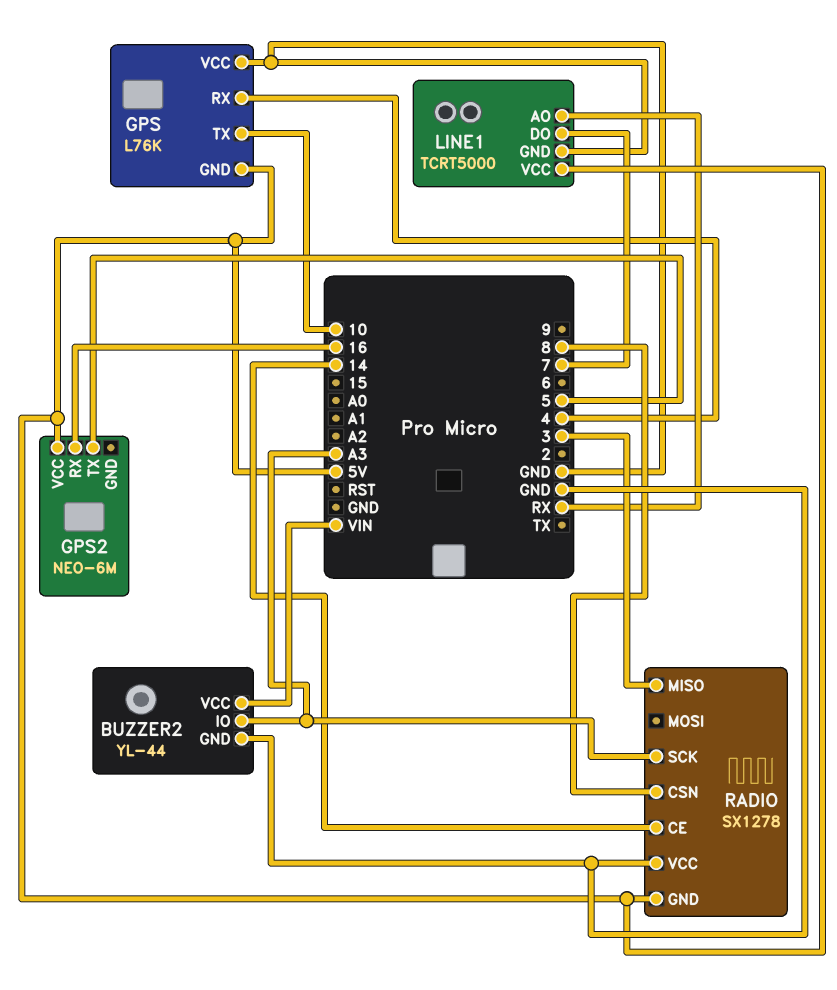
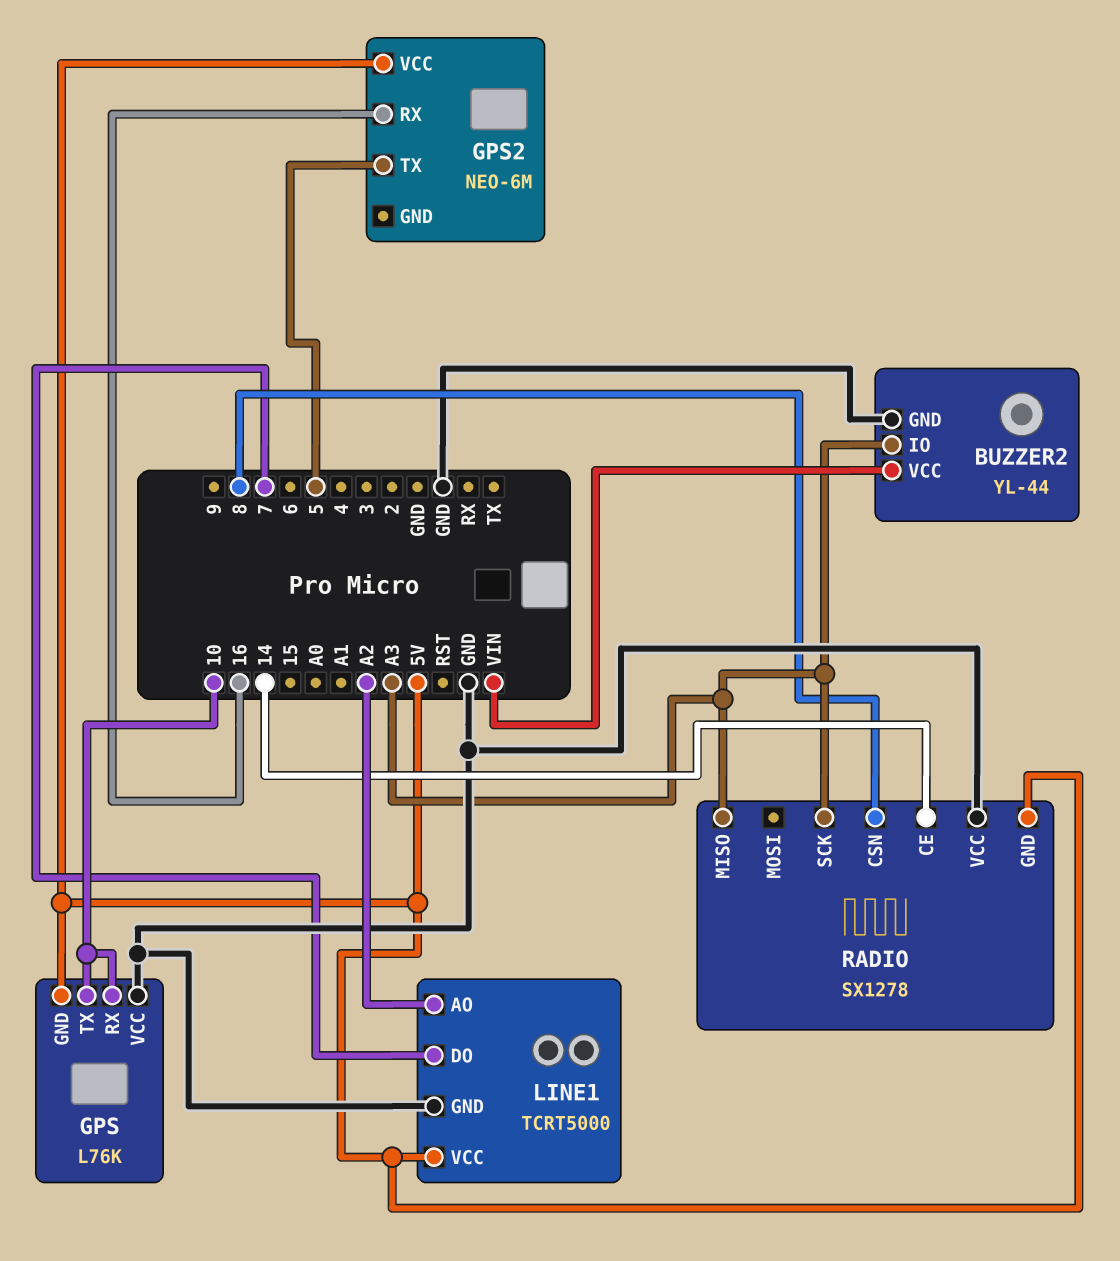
GPS pin RX: 4 -> 10
LINE1 pin AO: RX -> A2
RADIO pin MISO: 3 -> A3

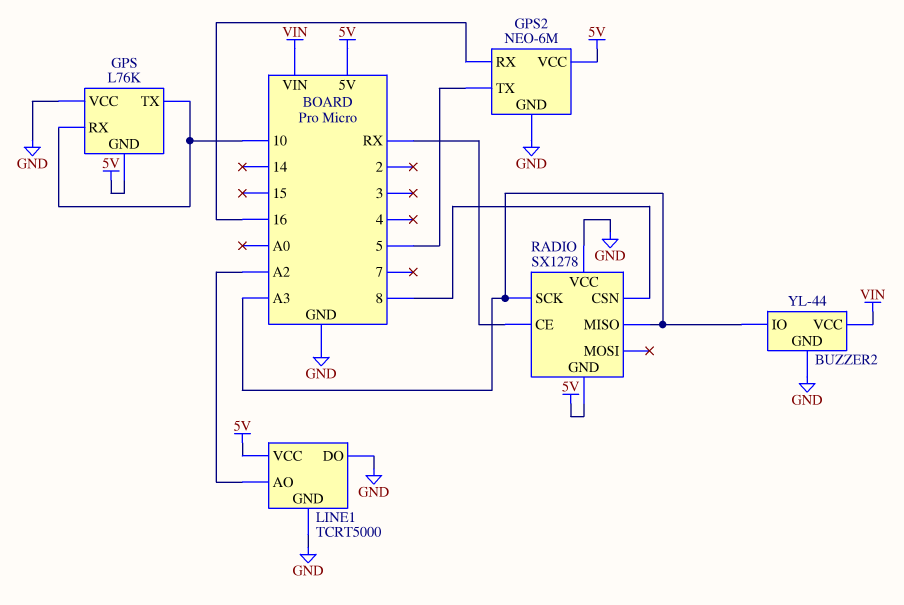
GPS2 pin GND: none -> GND
LINE1 pin DO: 7 -> GND
RADIO pin CE: 14 -> RX

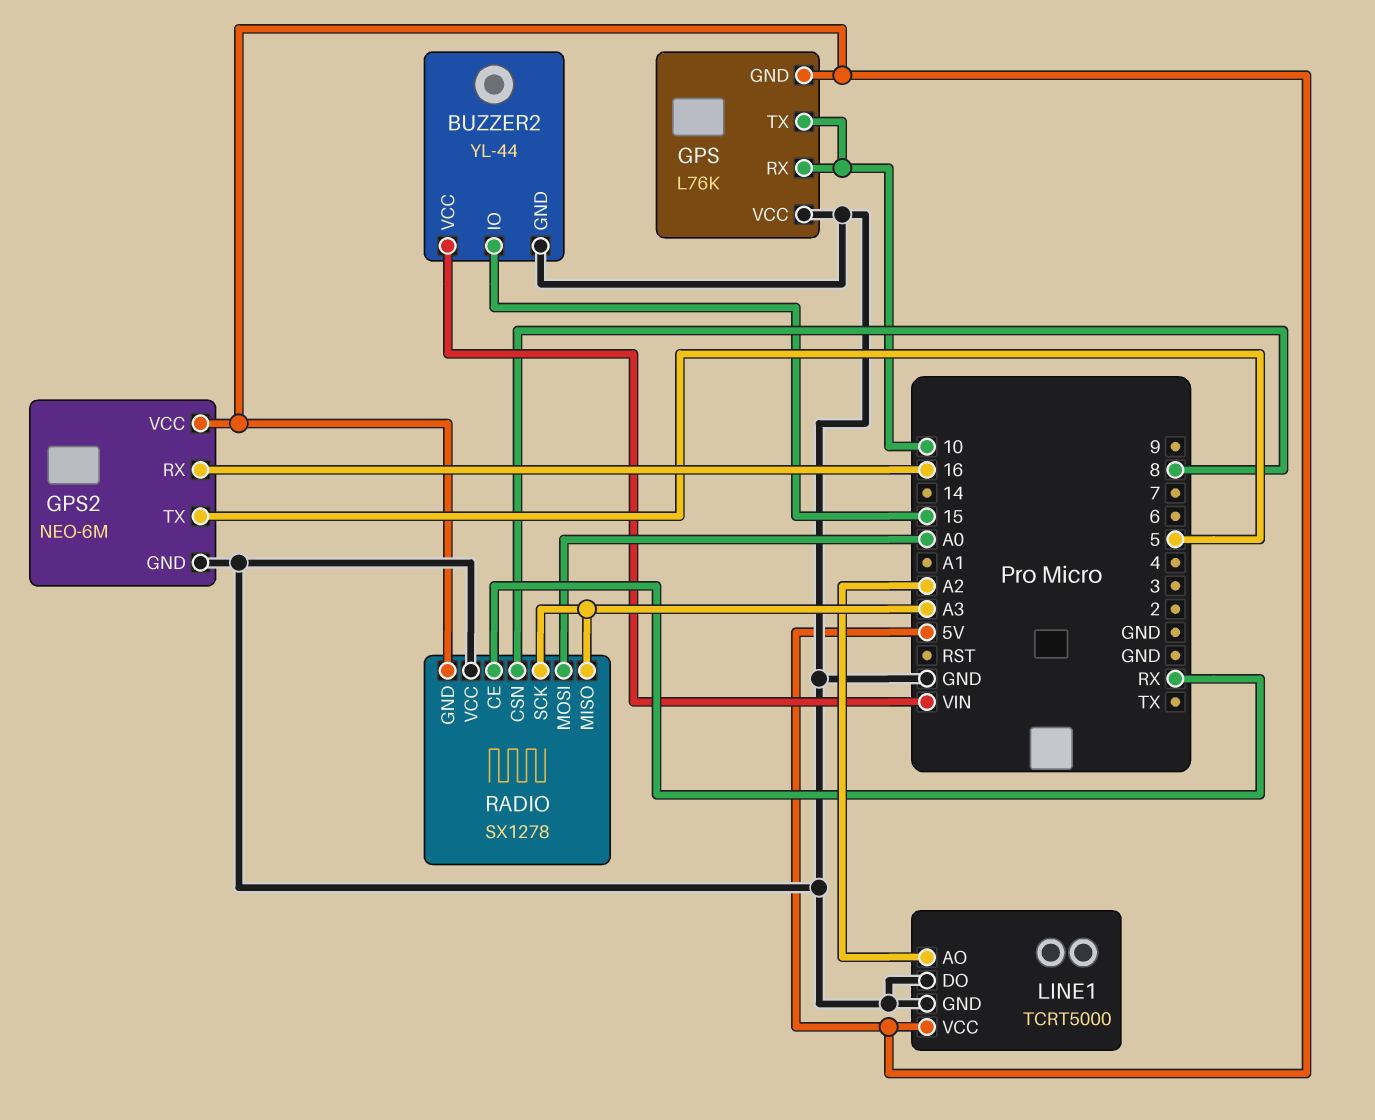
BUZZER2 pin IO: A3 -> 15
RADIO pin MOSI: none -> A0

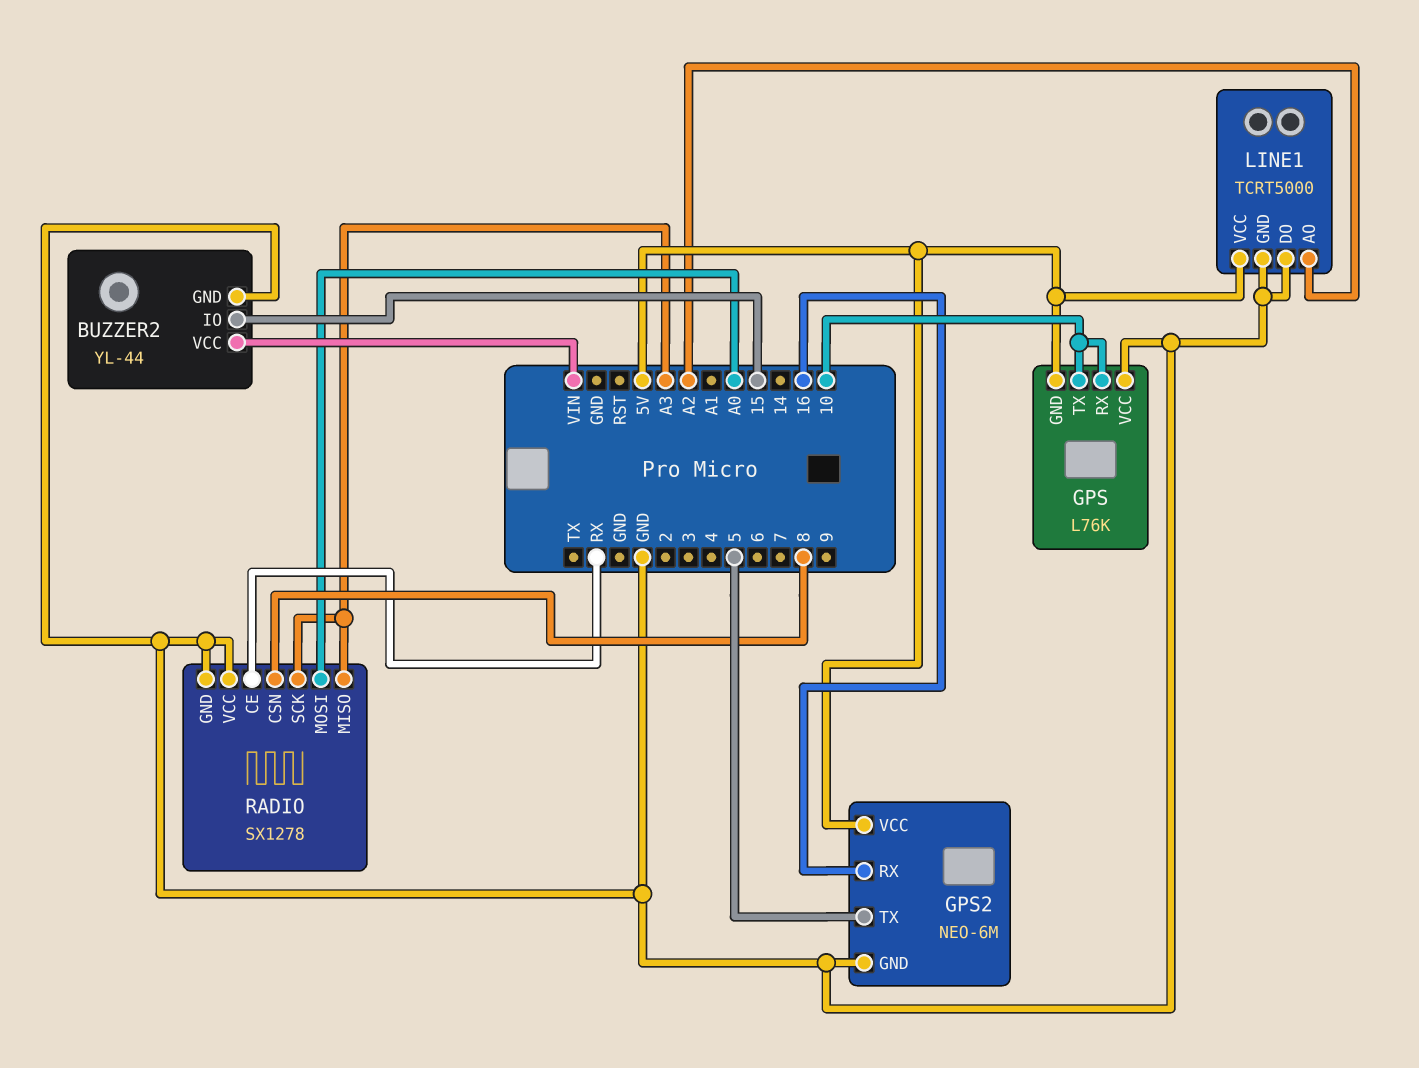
RADIO pin GND: 5V -> GND

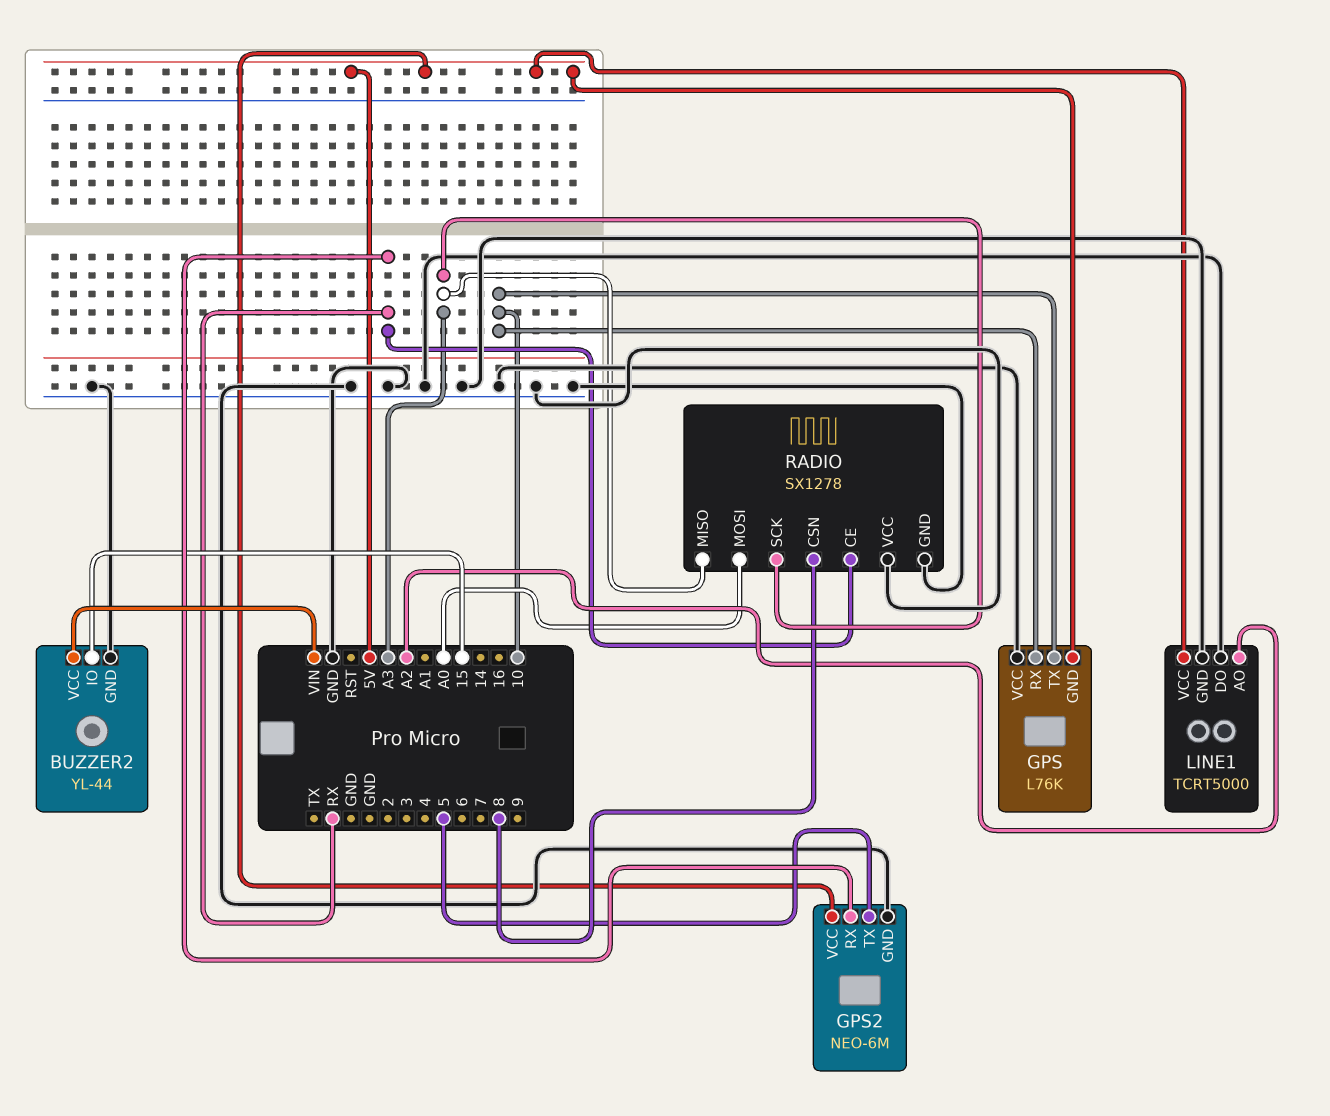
GPS2 pin RX: 16 -> RX

